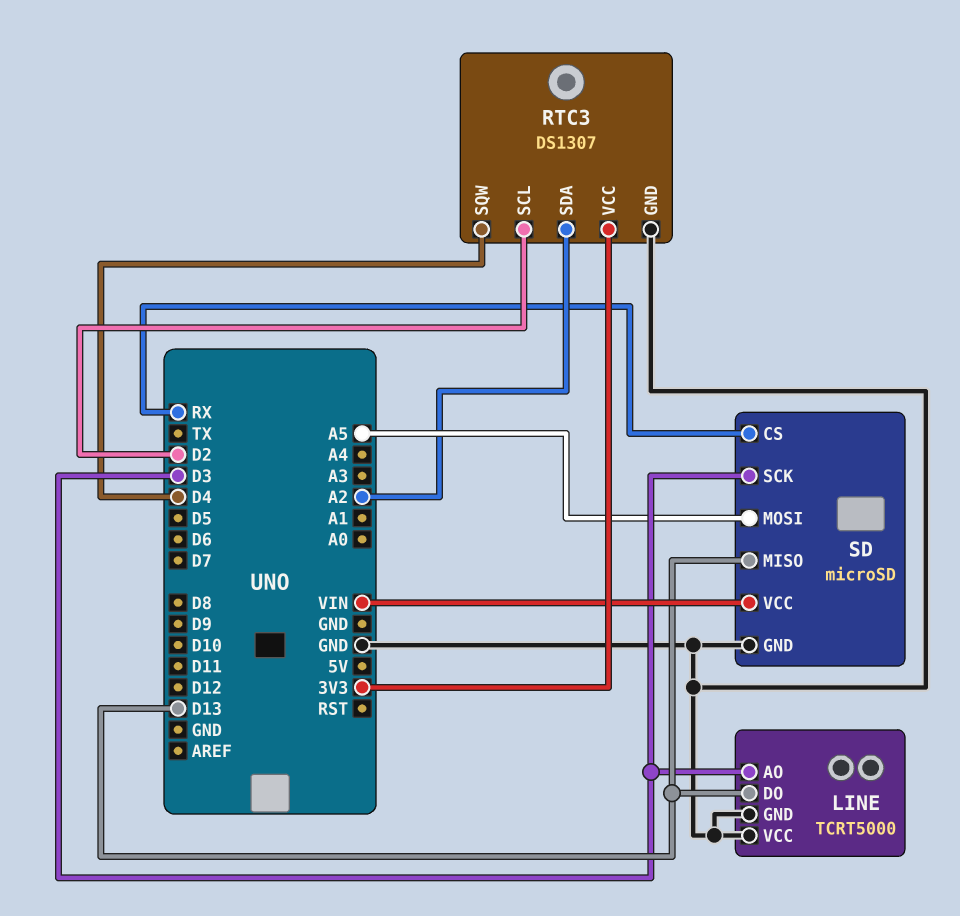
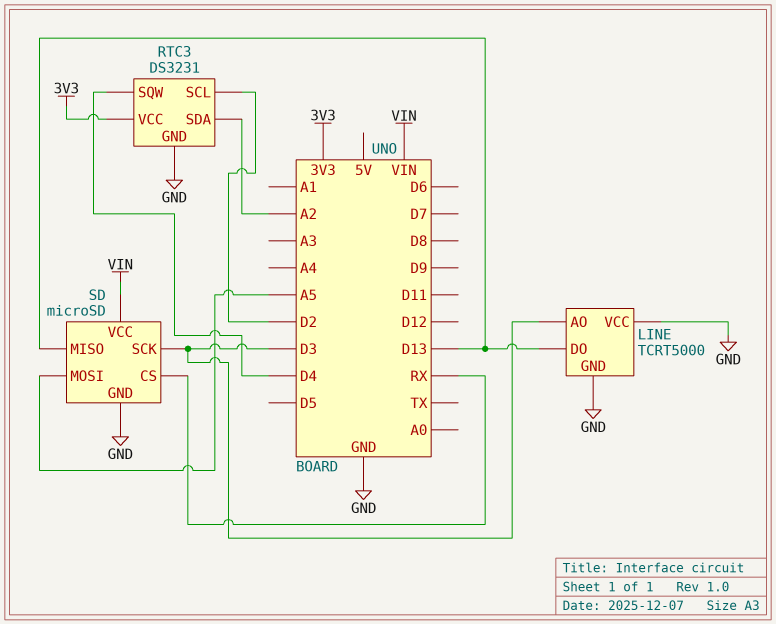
RTC3: DS1307 -> DS3231

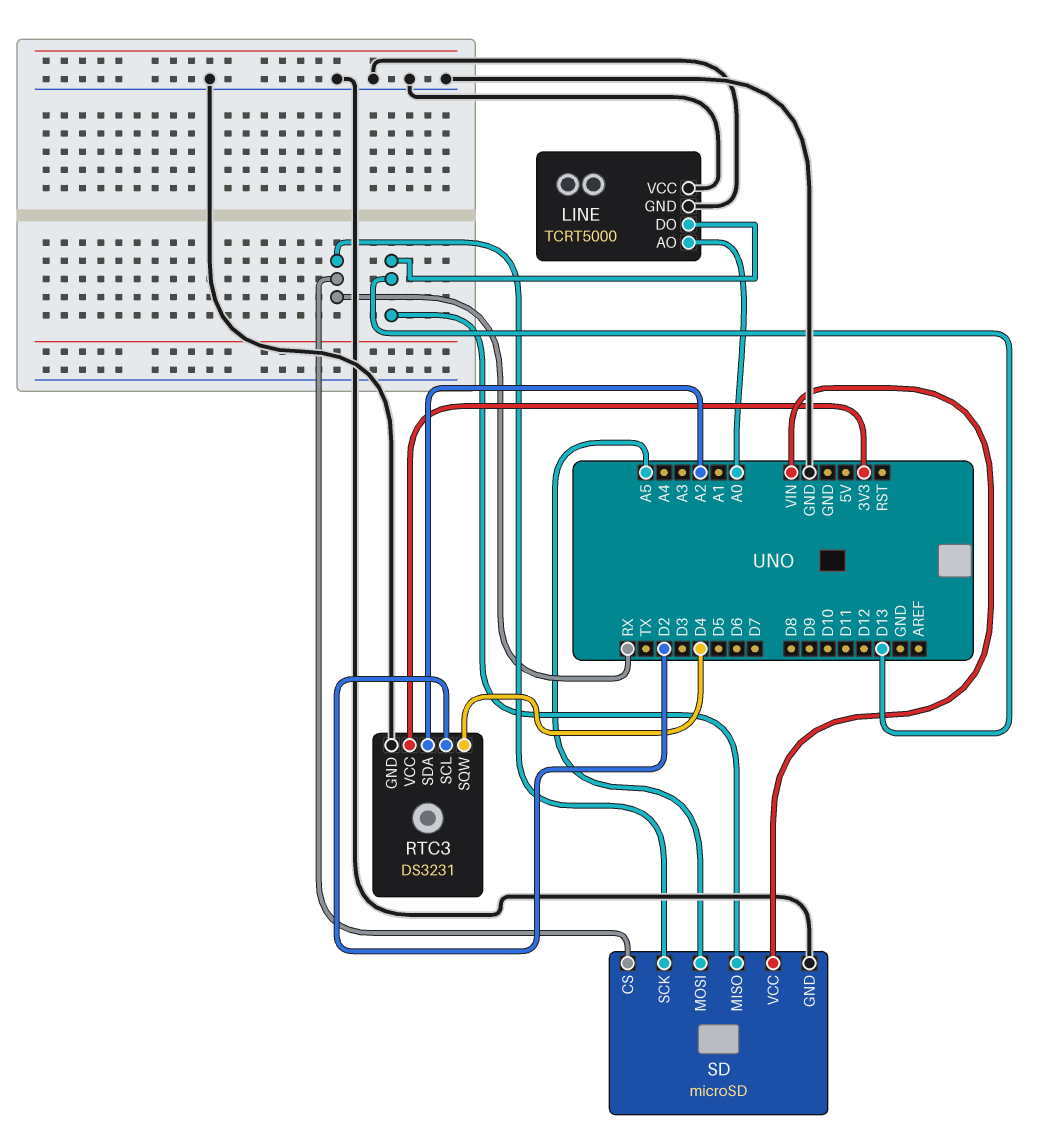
LINE pin AO: D3 -> A0
SD pin SCK: D3 -> RX

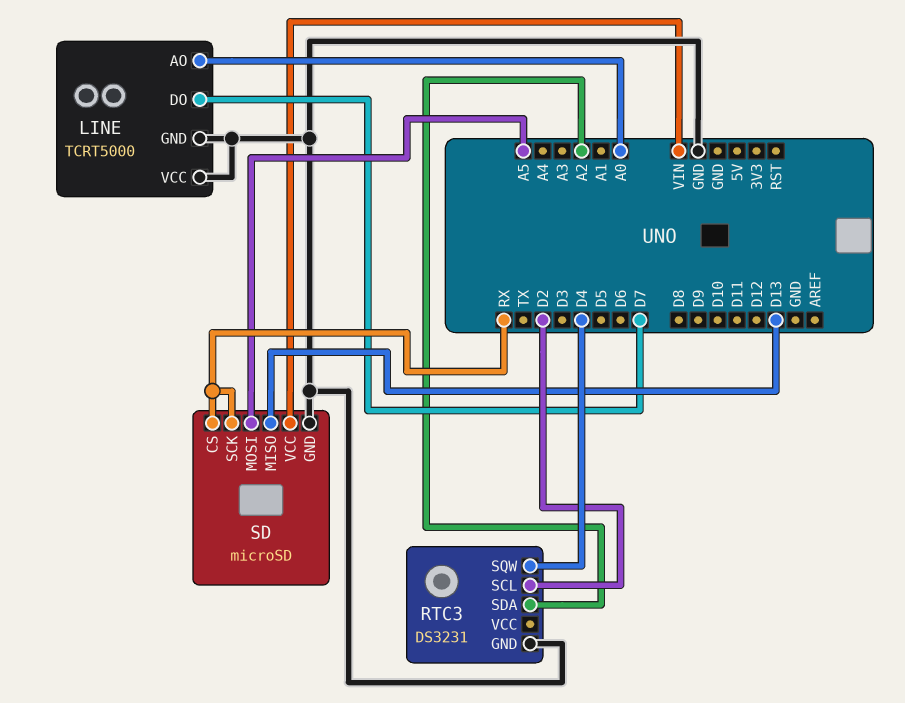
LINE pin DO: D13 -> D7
RTC3 pin VCC: 3V3 -> none

